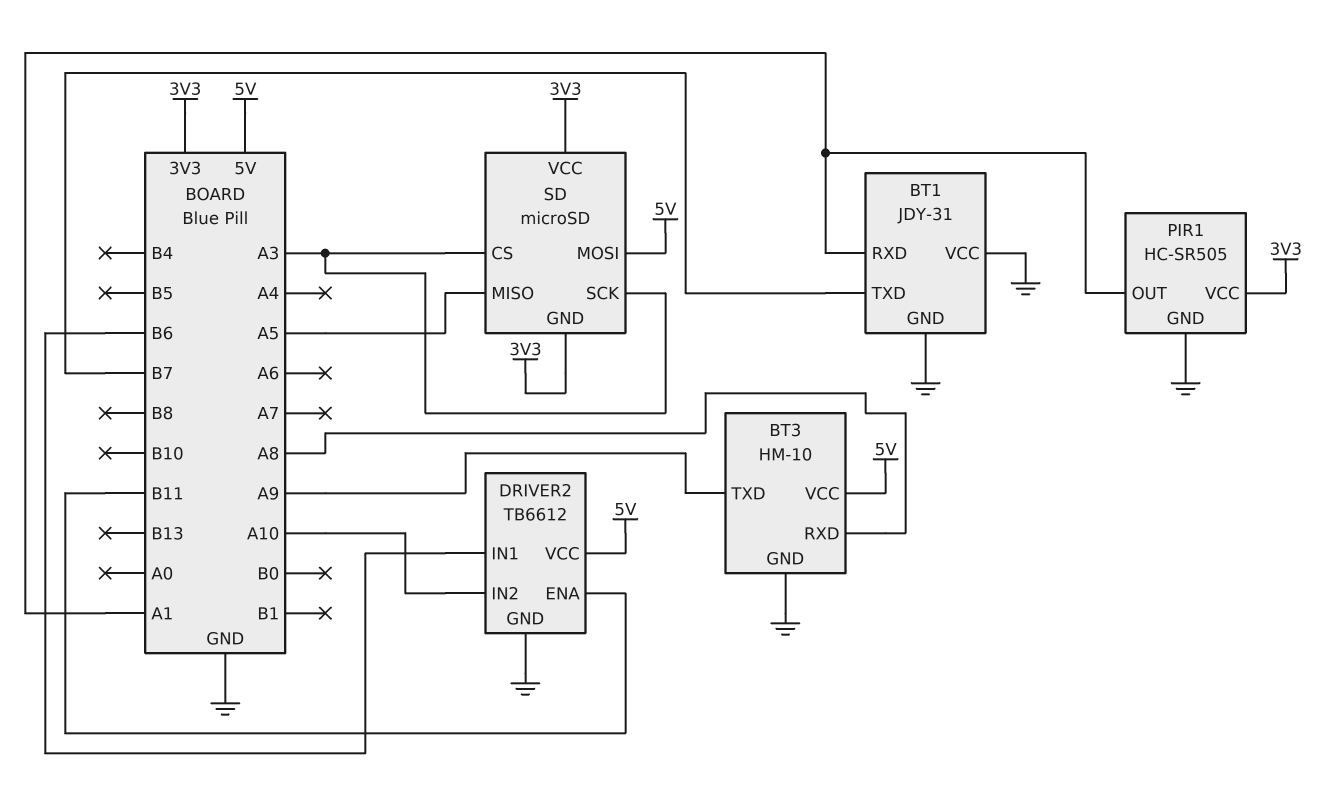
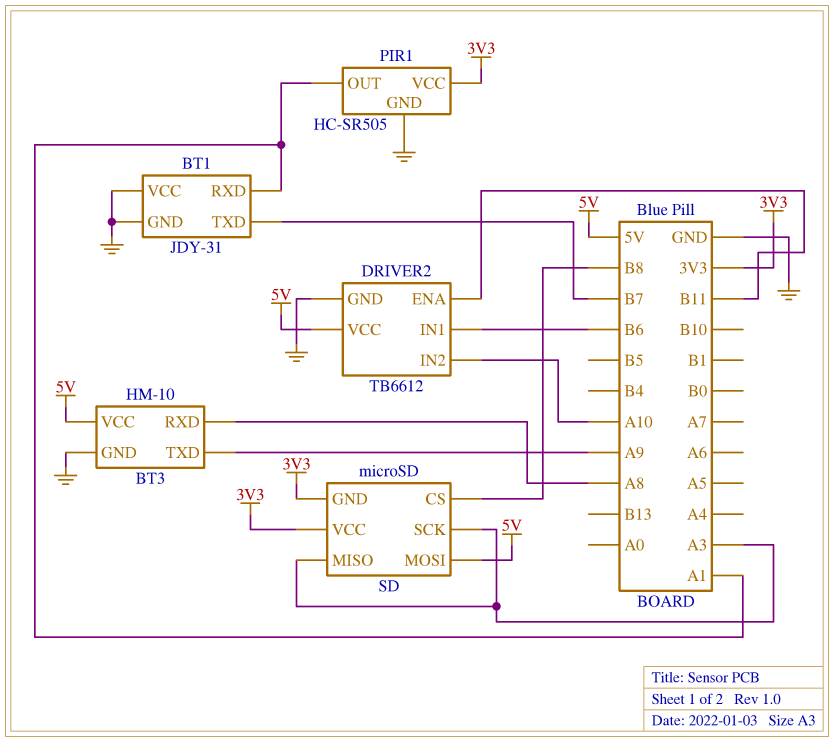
SD pin CS: A3 -> B8
SD pin MISO: A5 -> A3

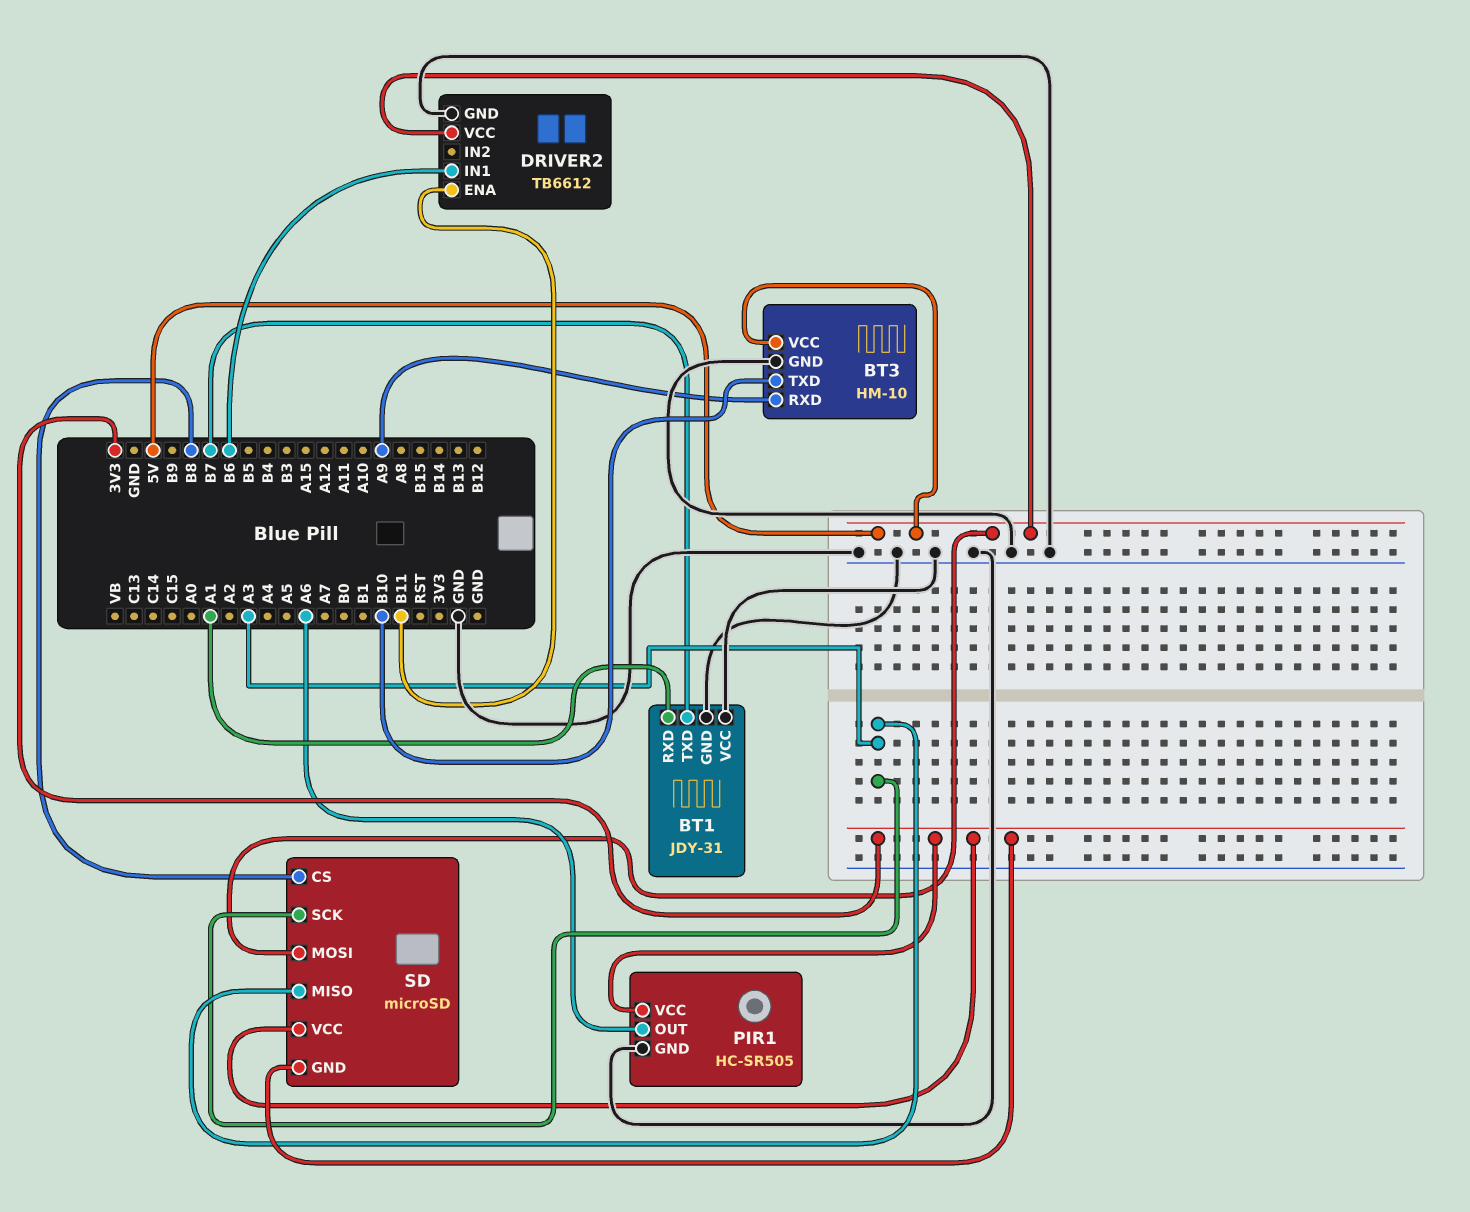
BT3 pin RXD: A8 -> A9
BT3 pin TXD: A9 -> B10
DRIVER2 pin IN2: A10 -> none
PIR1 pin OUT: A1 -> A6

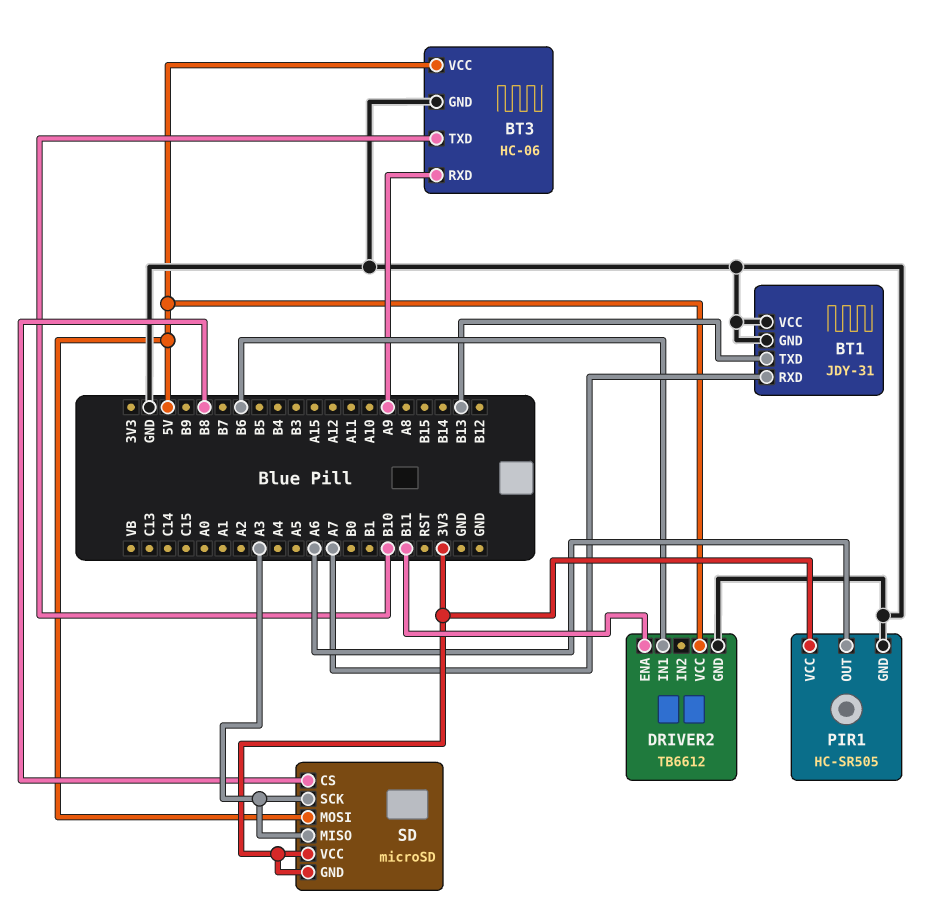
BT1 pin RXD: A1 -> A7
BT1 pin TXD: B7 -> B13
BT3: HM-10 -> HC-06

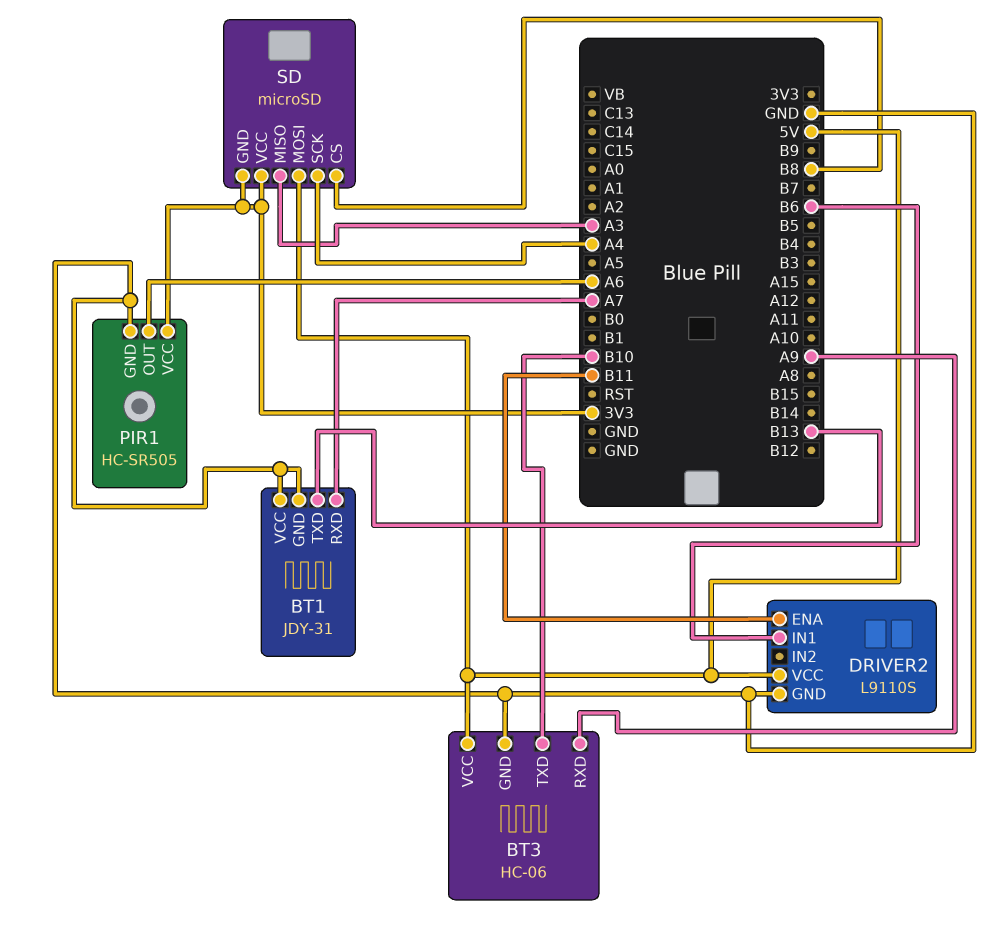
DRIVER2: TB6612 -> L9110S
SD pin SCK: A3 -> A4

